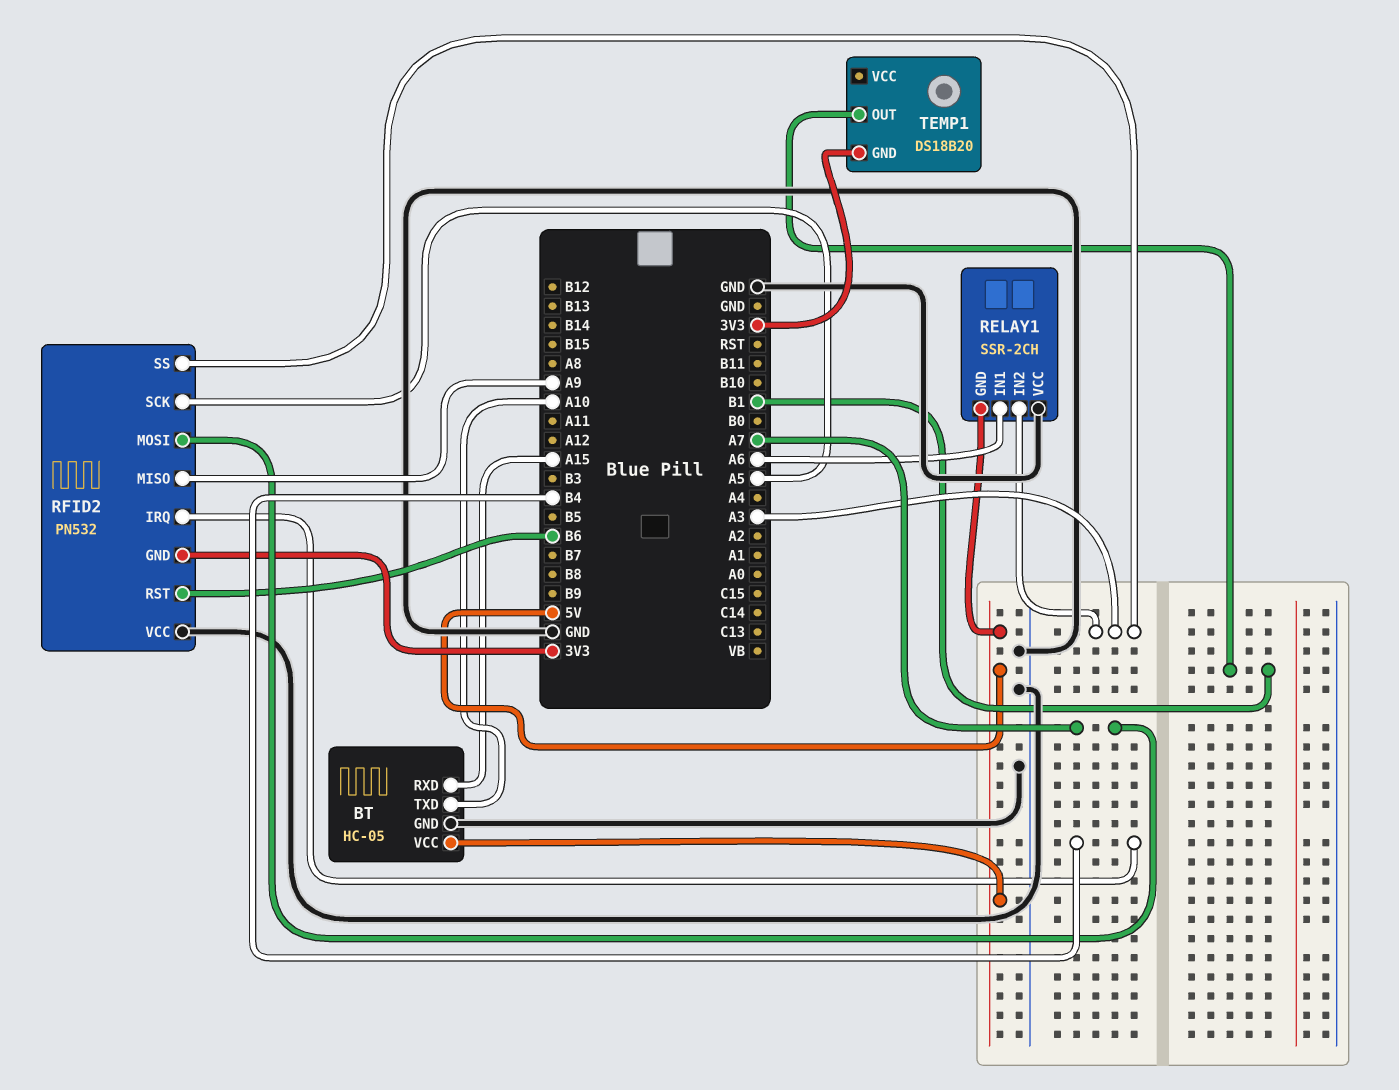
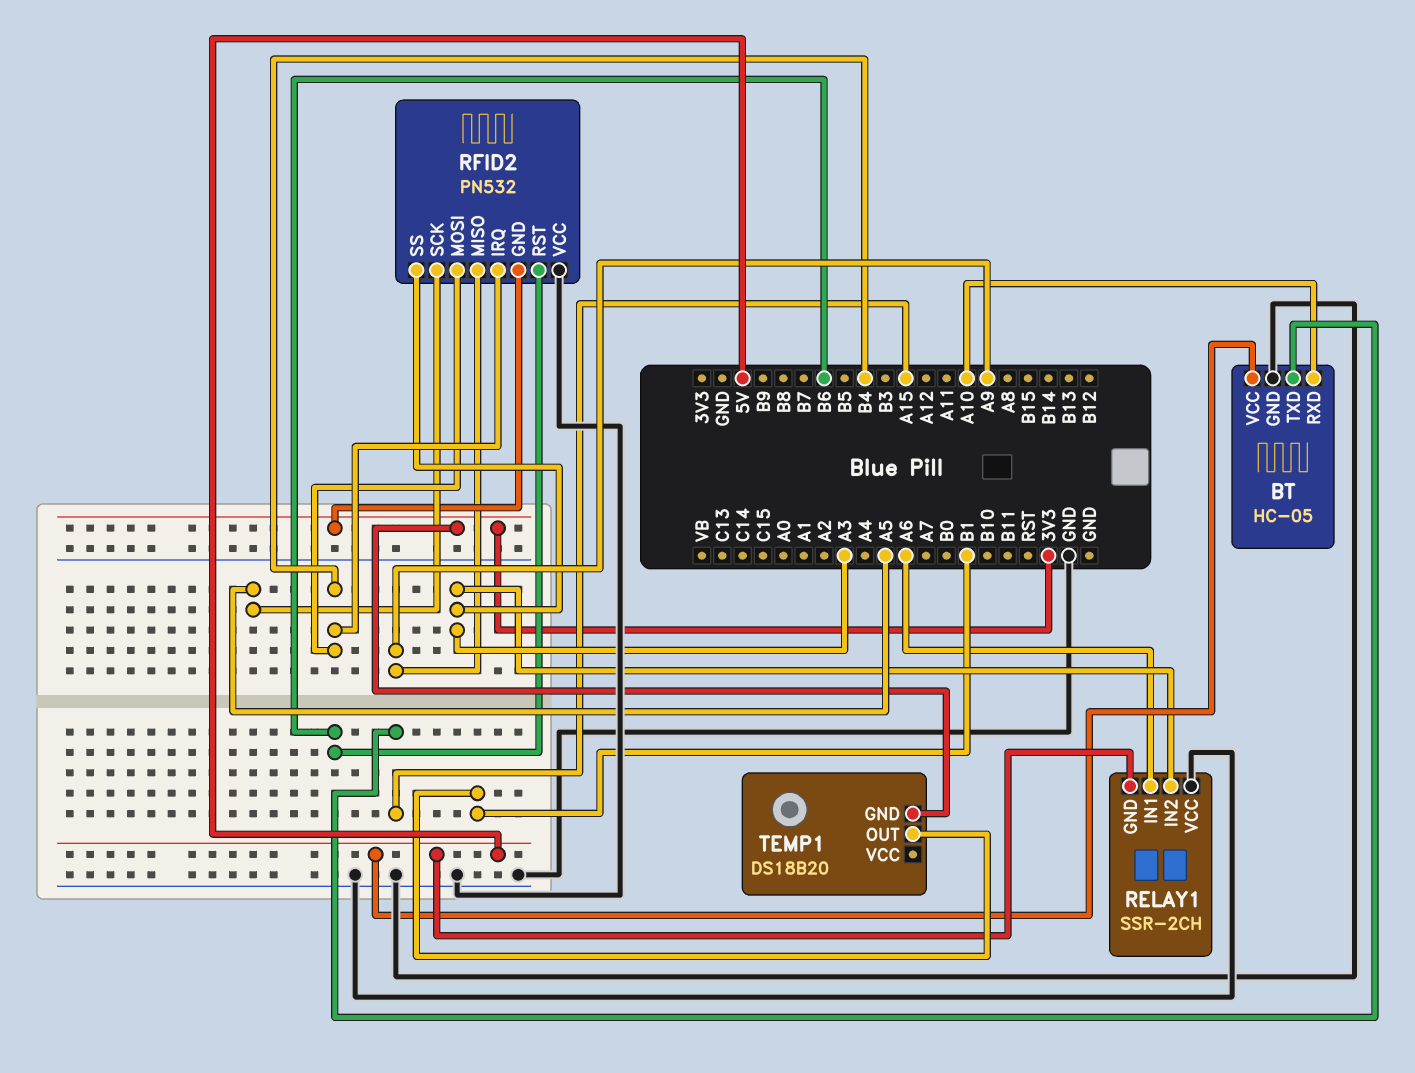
BT pin RXD: A15 -> A10
BT pin TXD: A10 -> A15
RFID2 pin MOSI: A7 -> B4

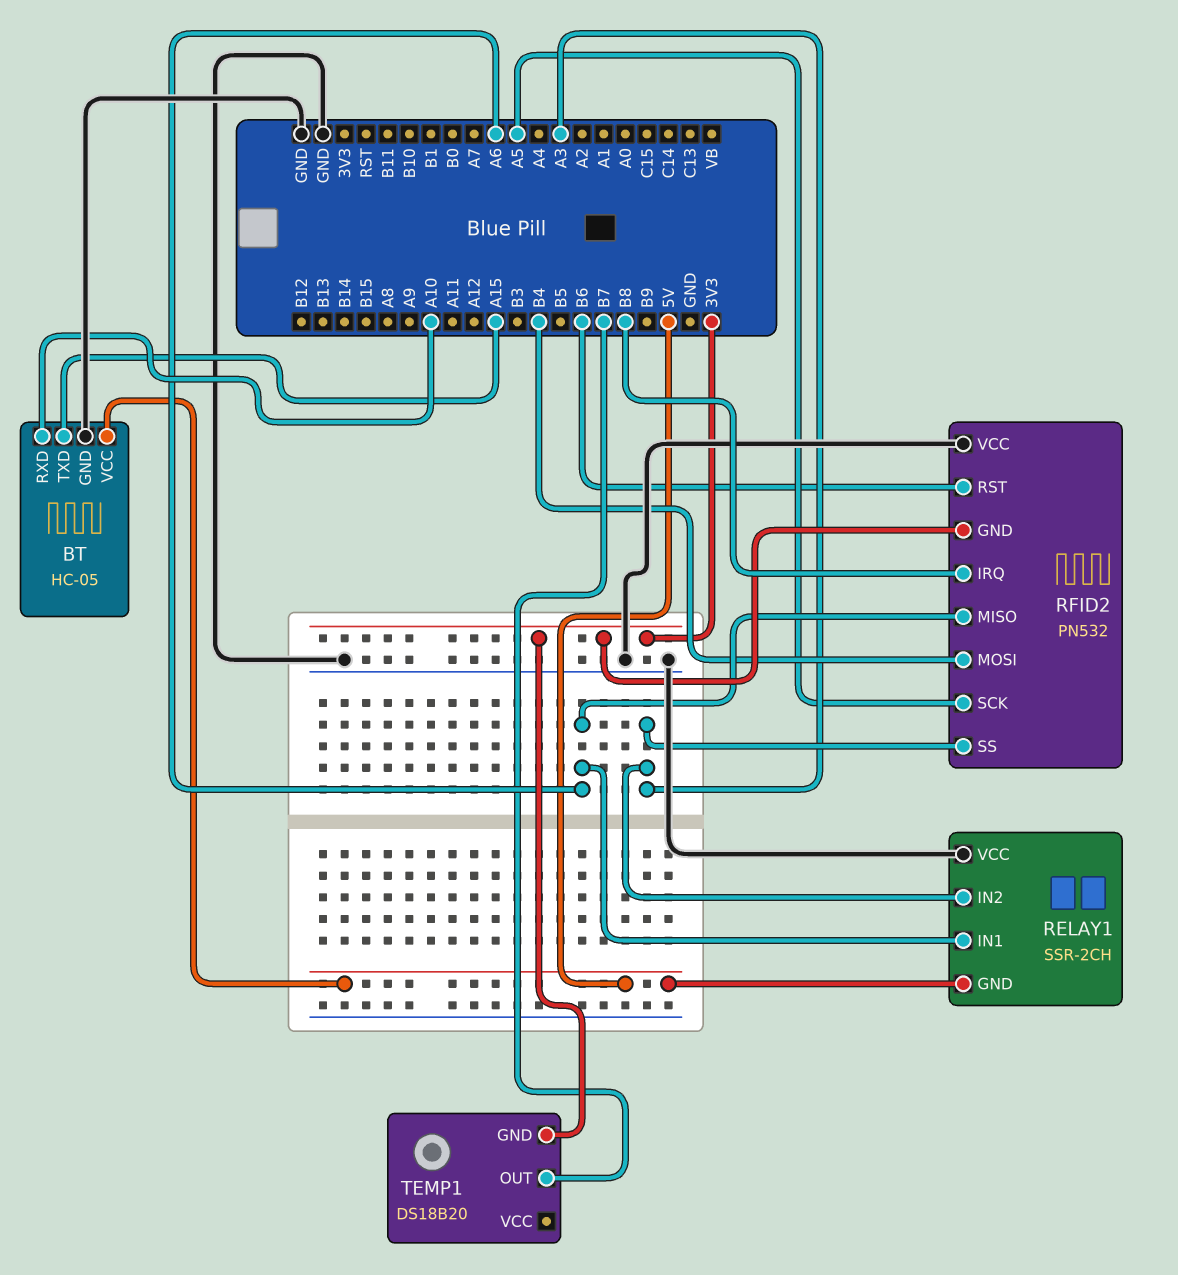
RFID2 pin IRQ: B4 -> B8
RFID2 pin MISO: A9 -> A6
TEMP1 pin OUT: B1 -> B7

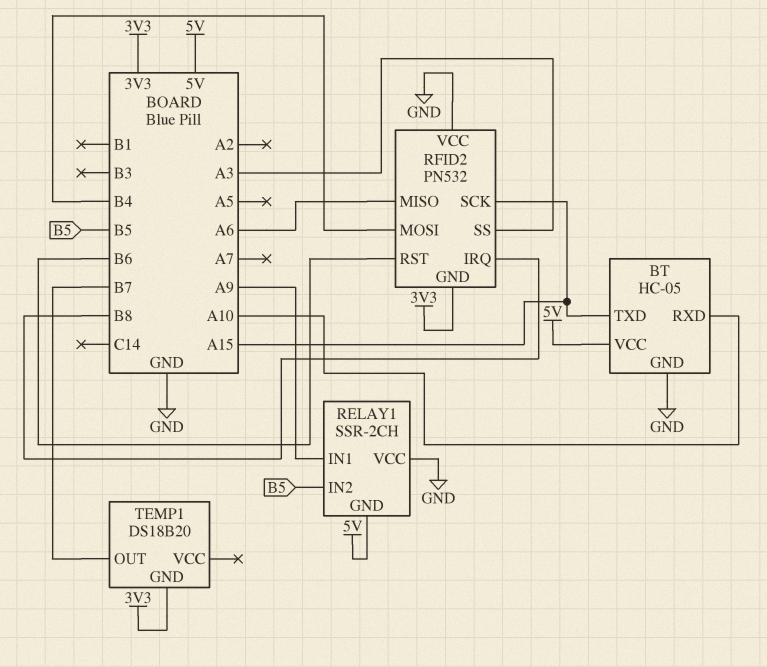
RELAY1 pin IN1: A6 -> A9
RELAY1 pin IN2: A3 -> B5
RFID2 pin SCK: A5 -> A15

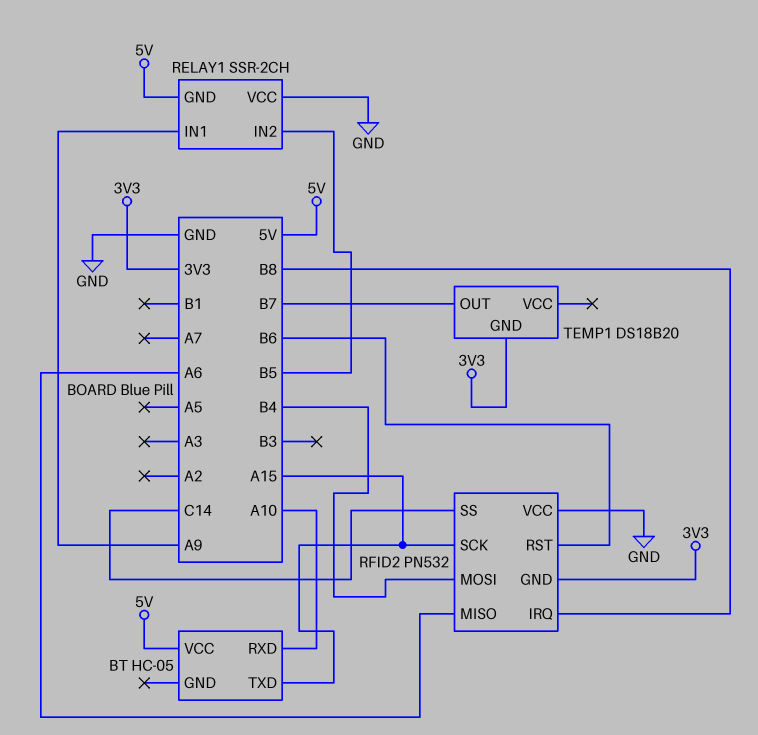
BT pin GND: GND -> none
RFID2 pin SS: A3 -> C14

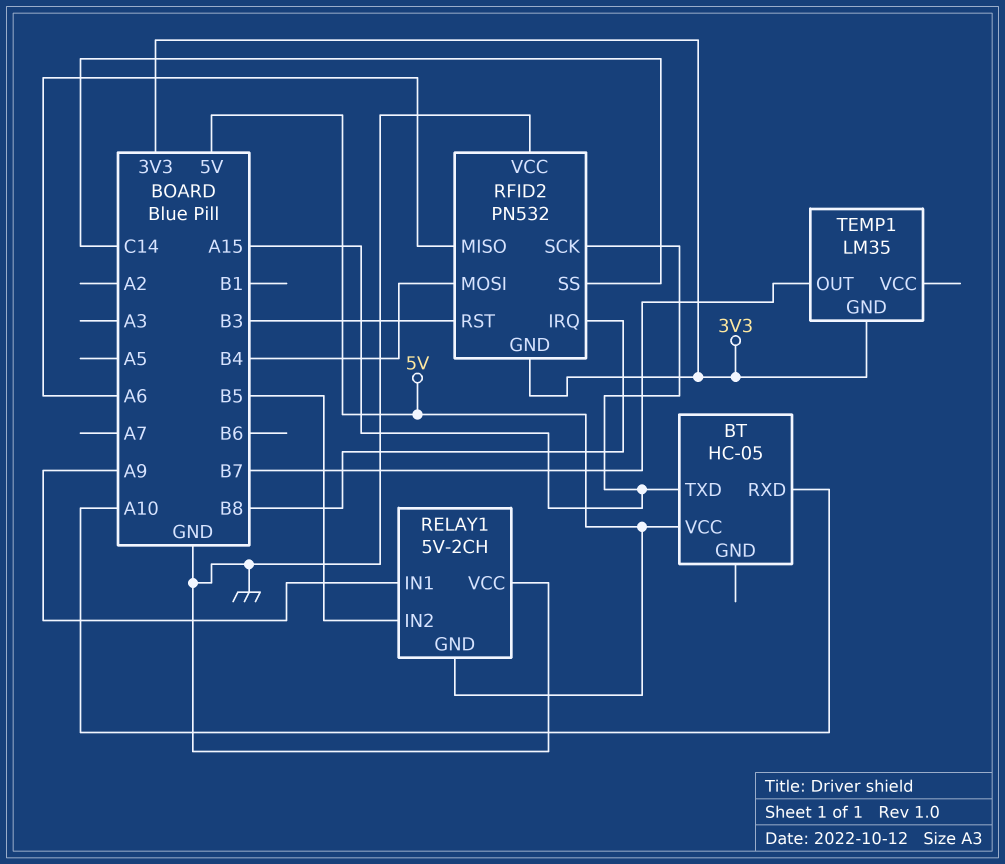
RELAY1: SSR-2CH -> 5V-2CH
RFID2 pin RST: B6 -> B3
TEMP1: DS18B20 -> LM35

